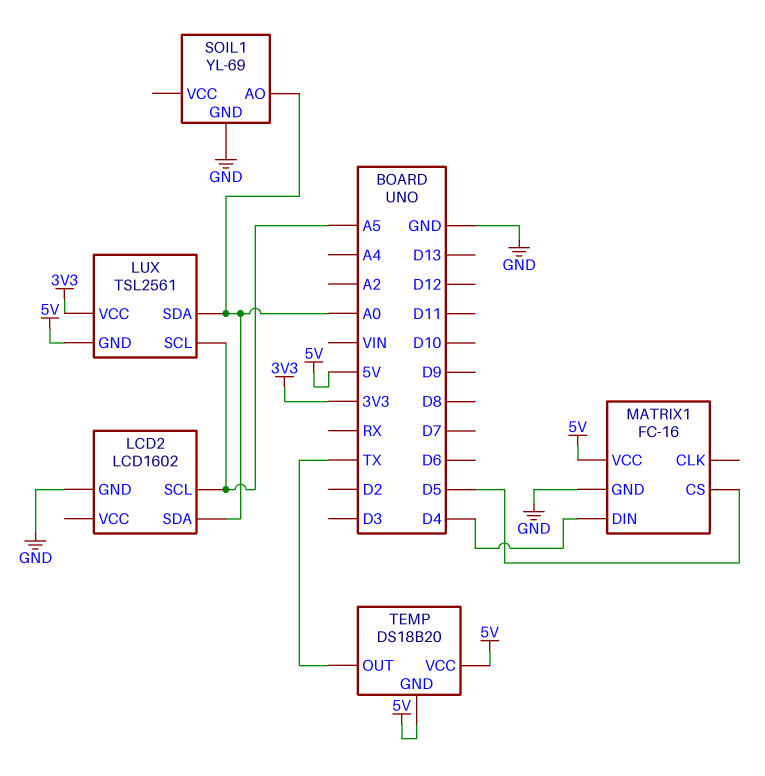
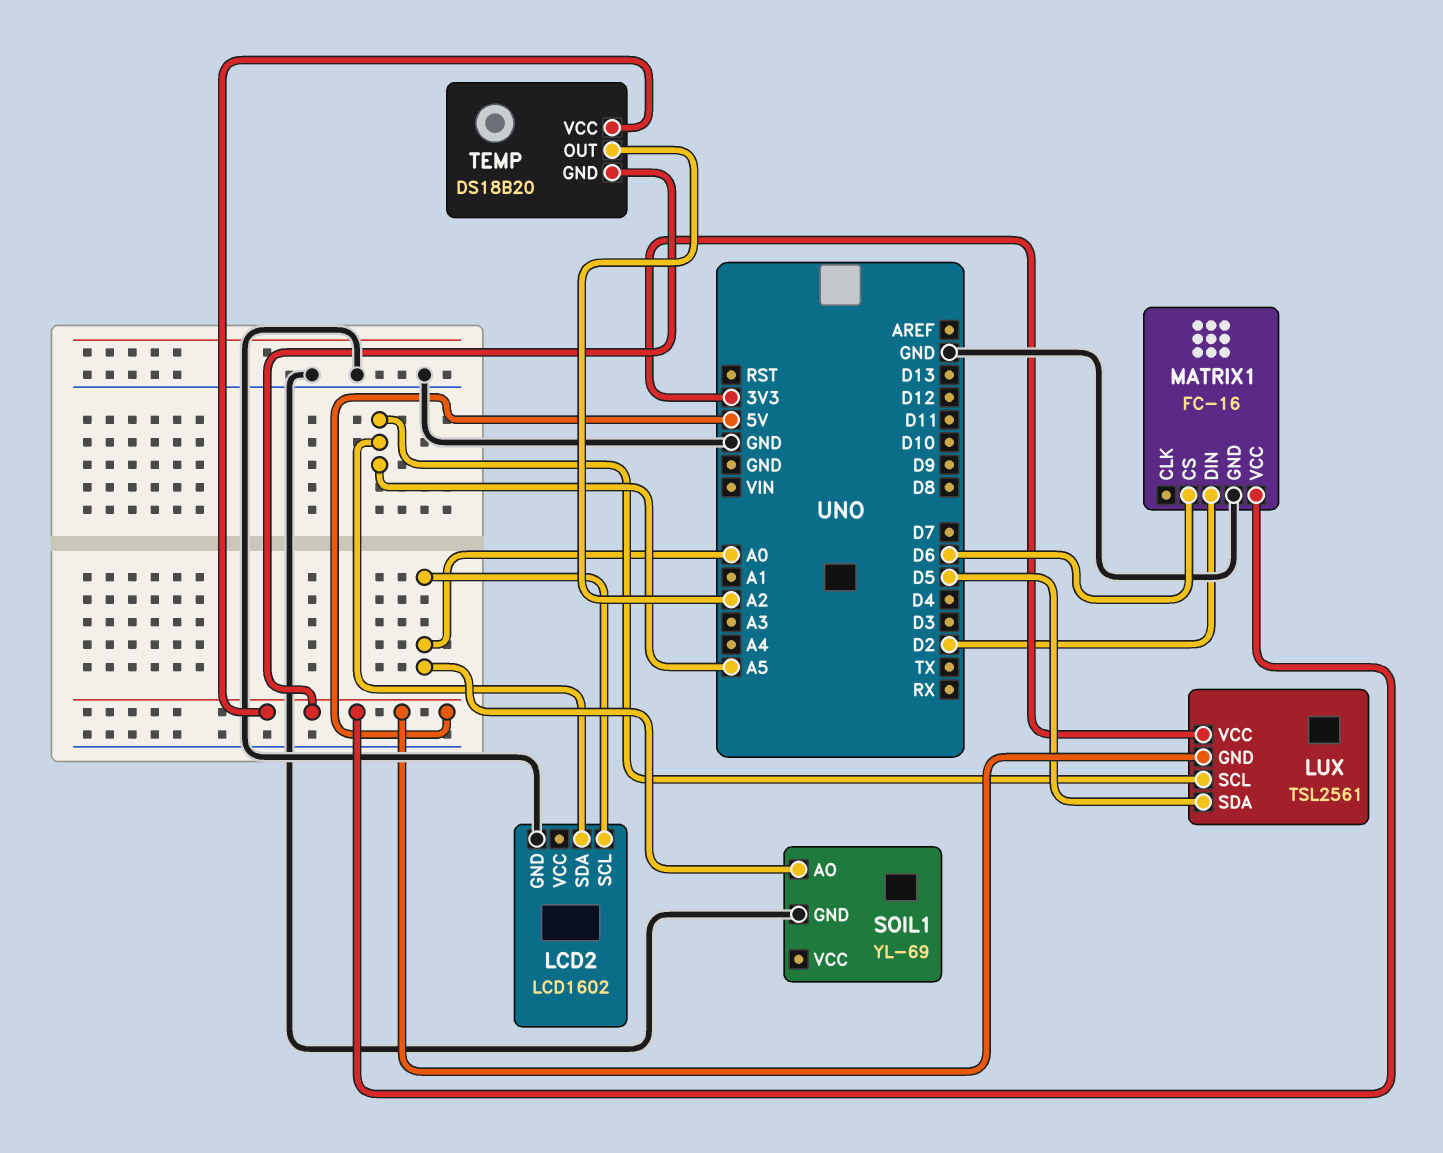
LCD2 pin SCL: A5 -> A0
LCD2 pin SDA: A0 -> A5
LUX pin SDA: A0 -> D5
MATRIX1 pin CS: D5 -> D6
MATRIX1 pin DIN: D4 -> D2
TEMP pin OUT: TX -> A2

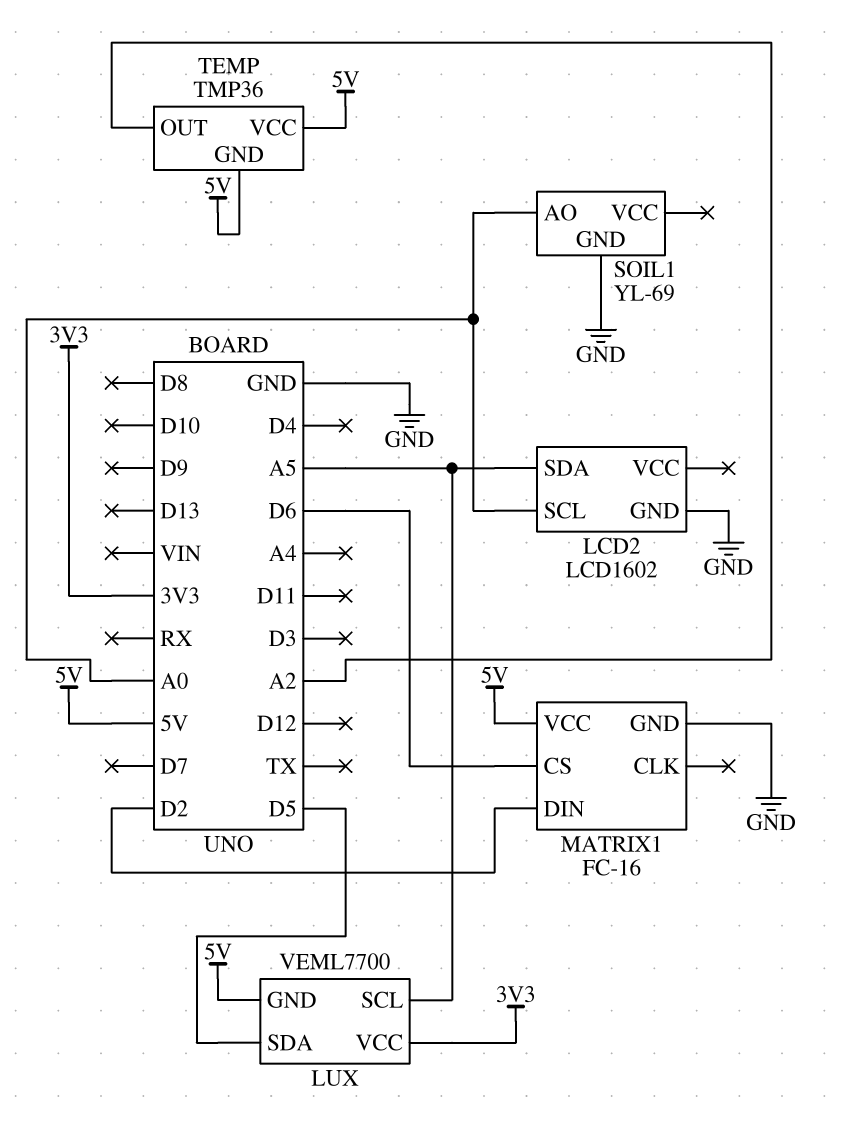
LUX: TSL2561 -> VEML7700
TEMP: DS18B20 -> TMP36

